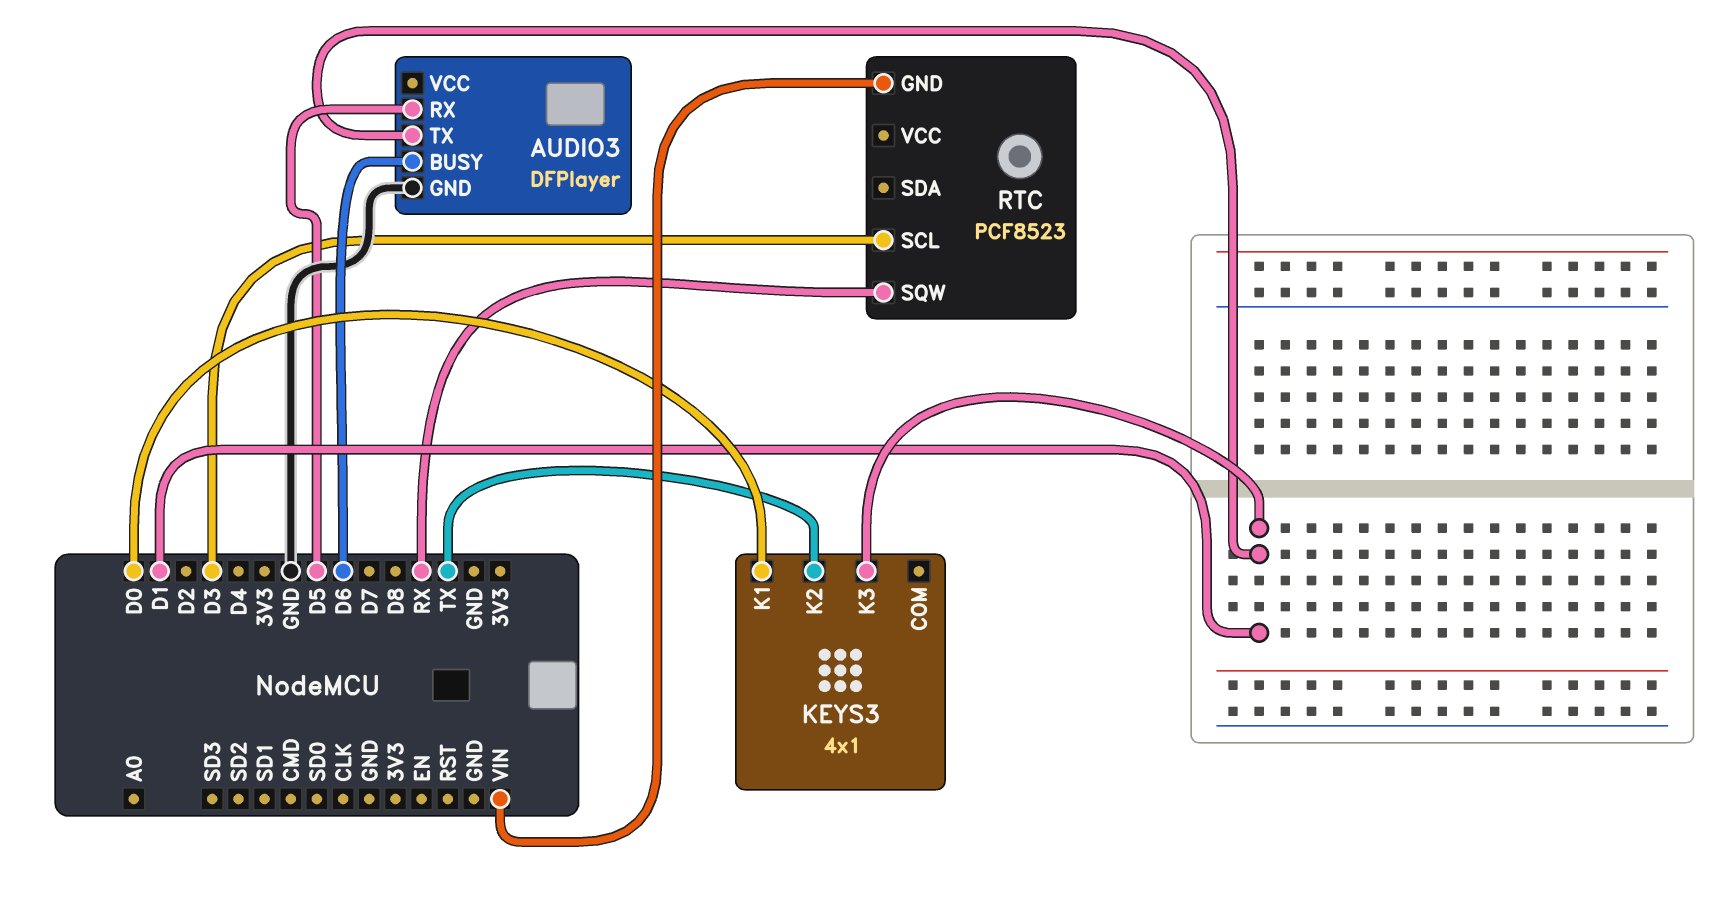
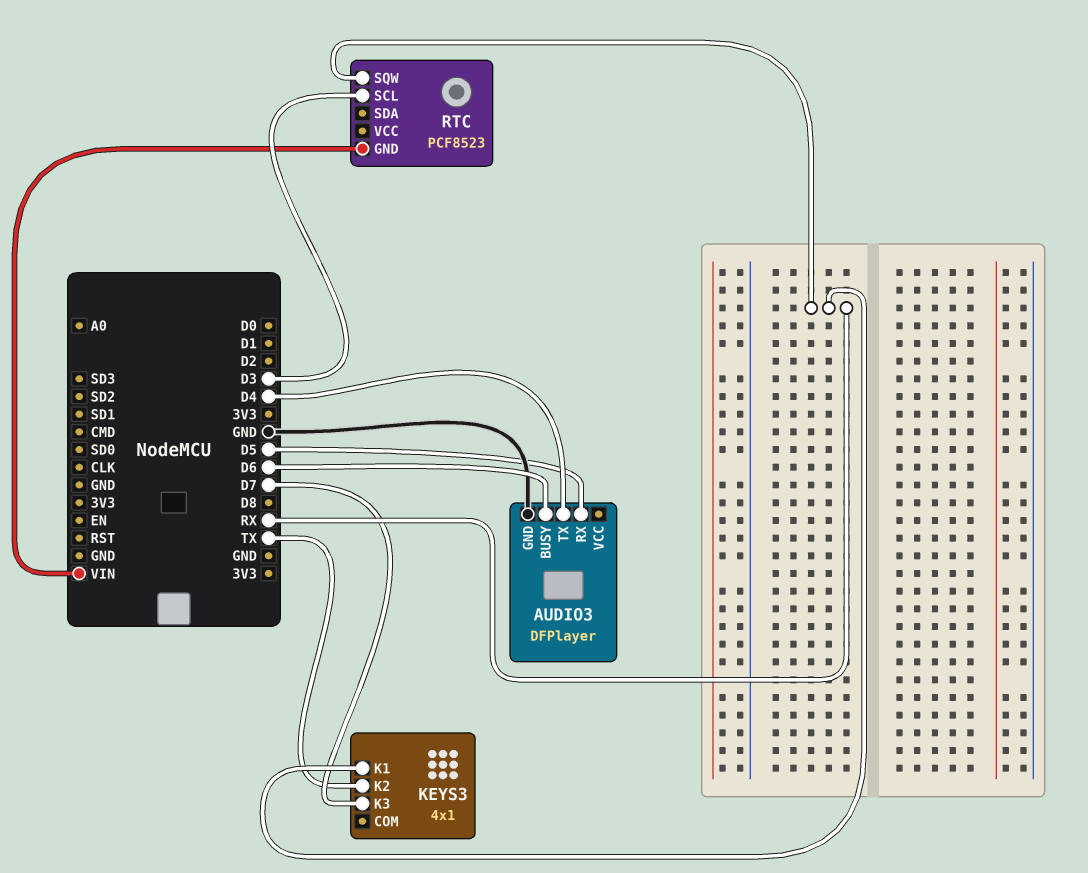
AUDIO3 pin TX: D1 -> D4
KEYS3 pin K1: D0 -> RX
KEYS3 pin K3: D1 -> D7

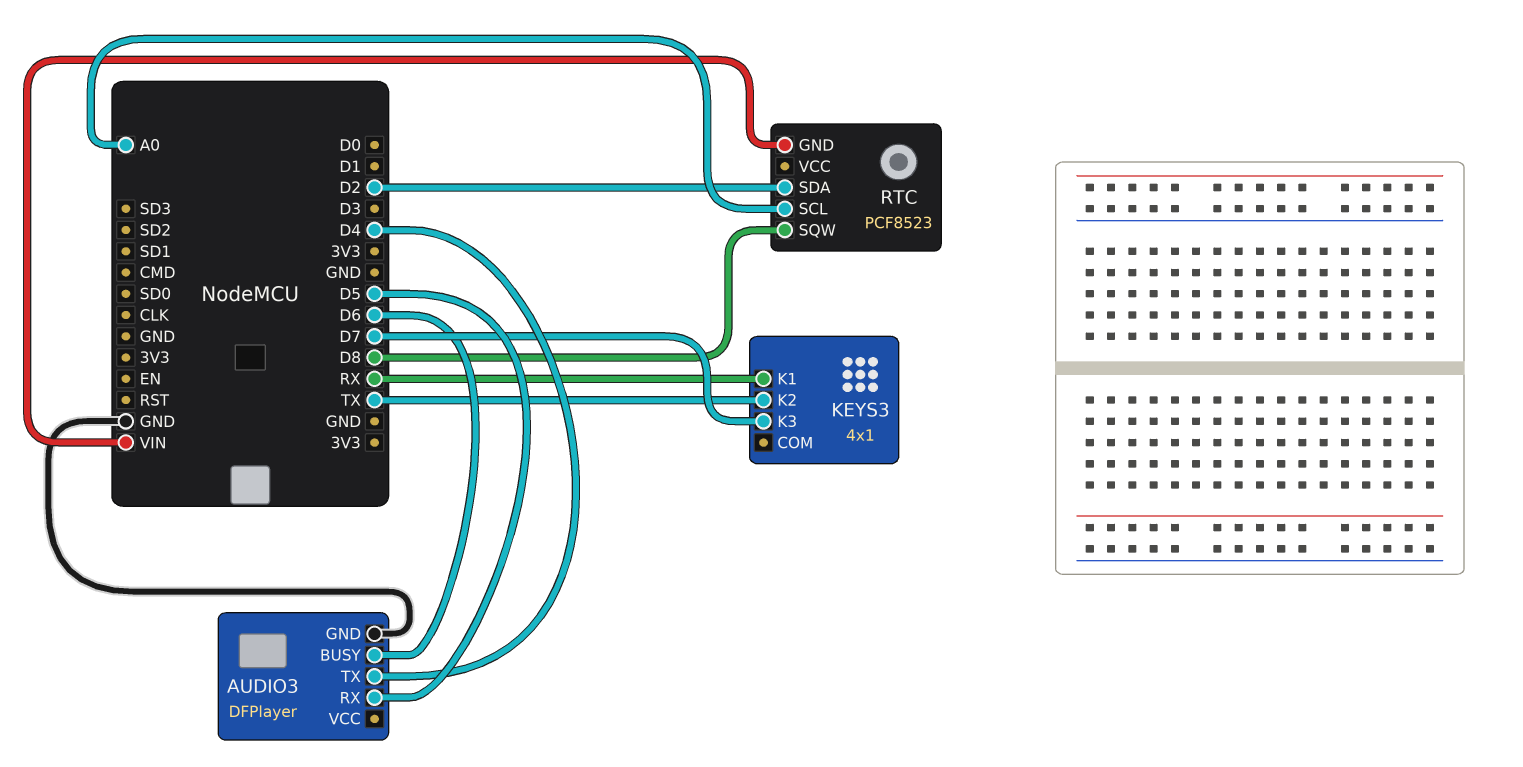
RTC pin SCL: D3 -> A0
RTC pin SDA: none -> D2
RTC pin SQW: RX -> D8

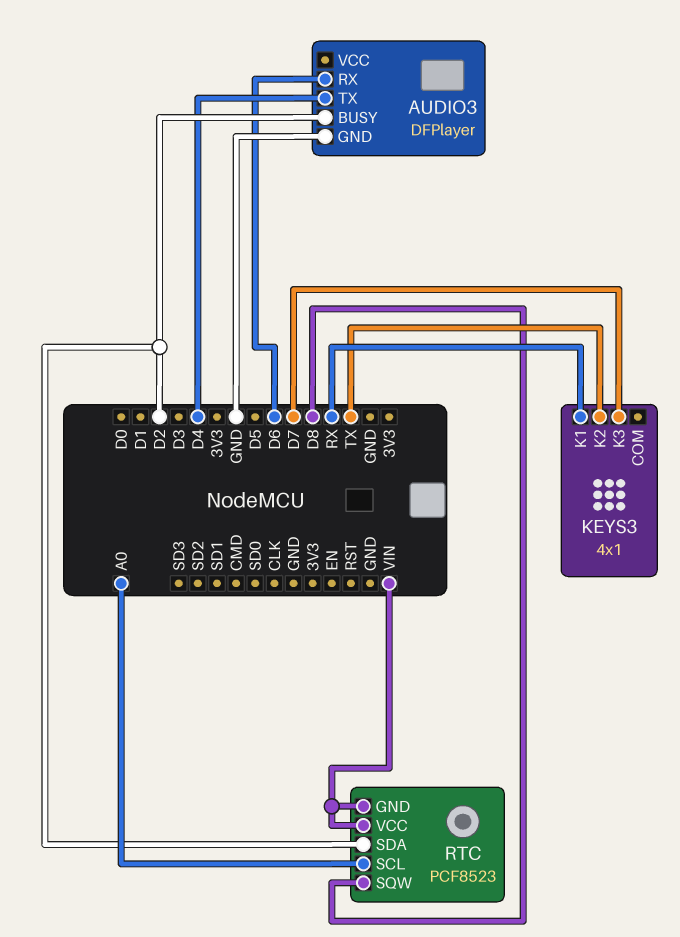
AUDIO3 pin BUSY: D6 -> D2
AUDIO3 pin RX: D5 -> D6
RTC pin VCC: none -> VIN

